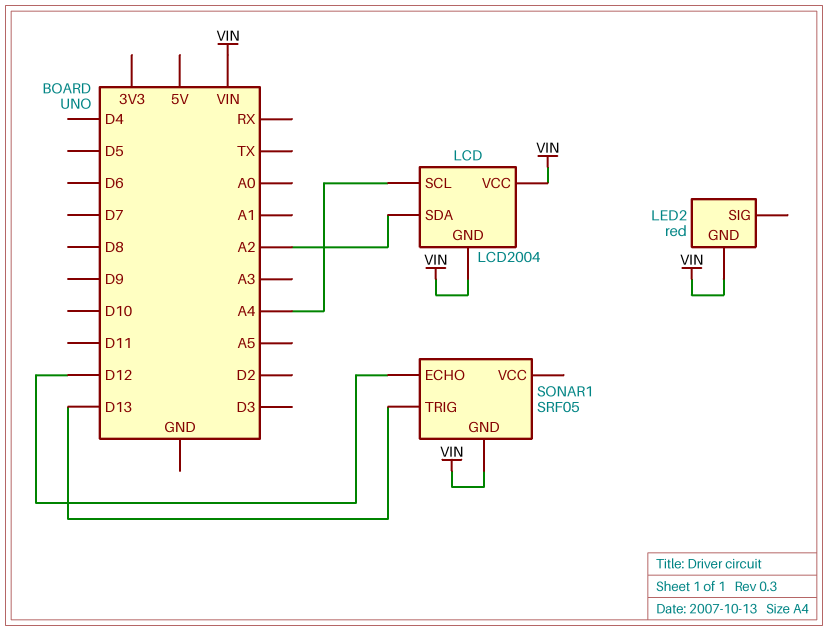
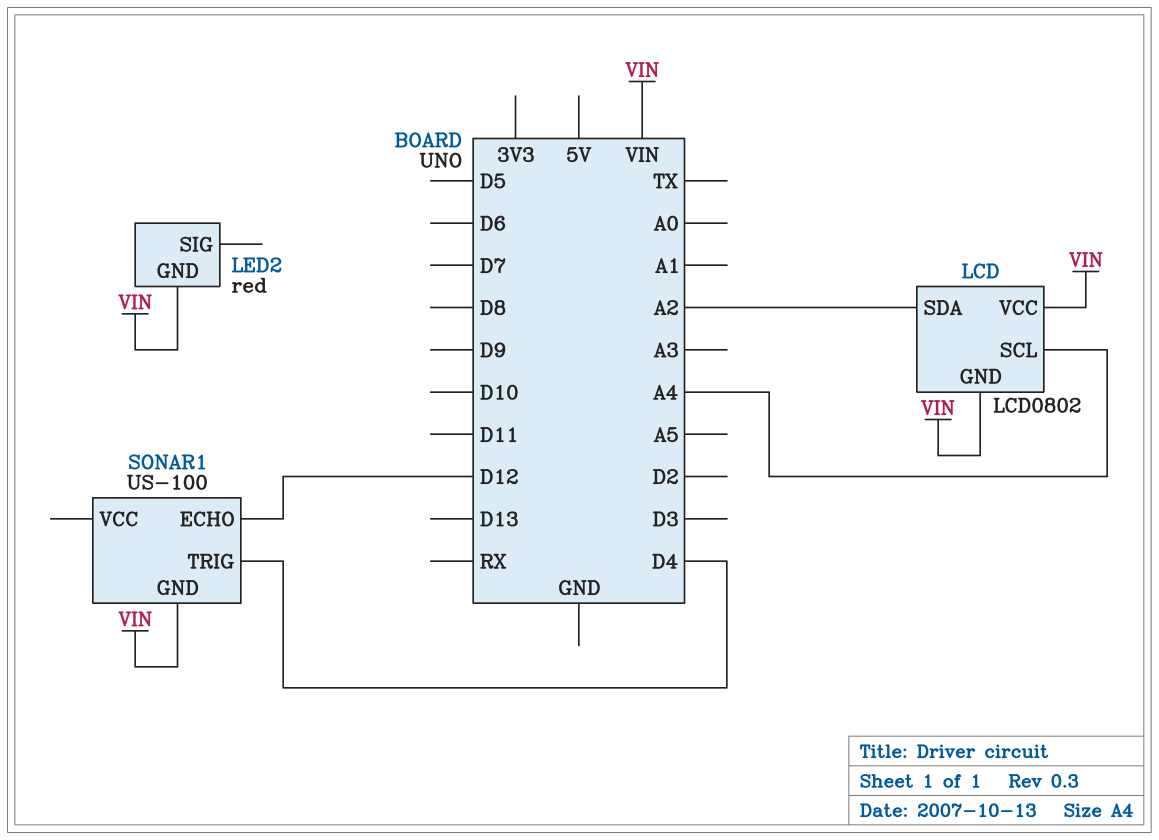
LCD: LCD2004 -> LCD0802
SONAR1: SRF05 -> US-100
SONAR1 pin TRIG: D13 -> D4

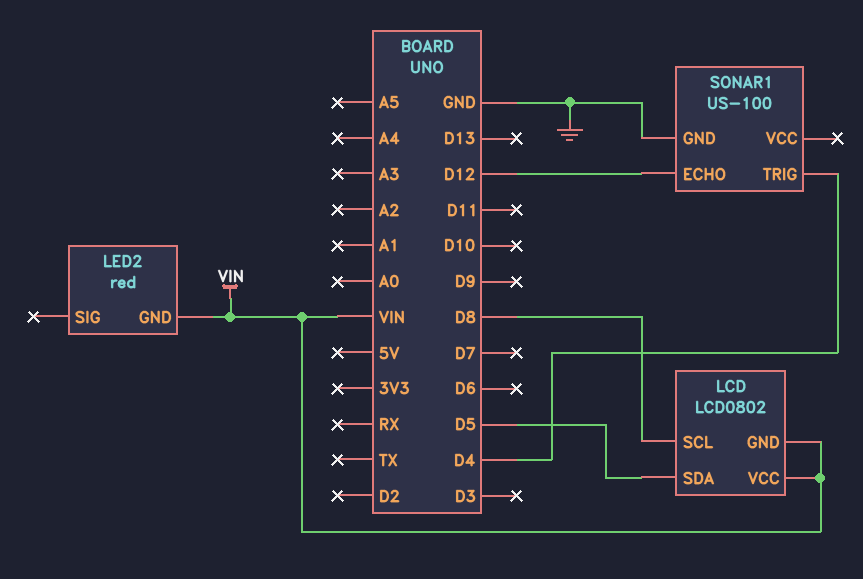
LCD pin SCL: A4 -> D8
LCD pin SDA: A2 -> D5
SONAR1 pin GND: VIN -> GND

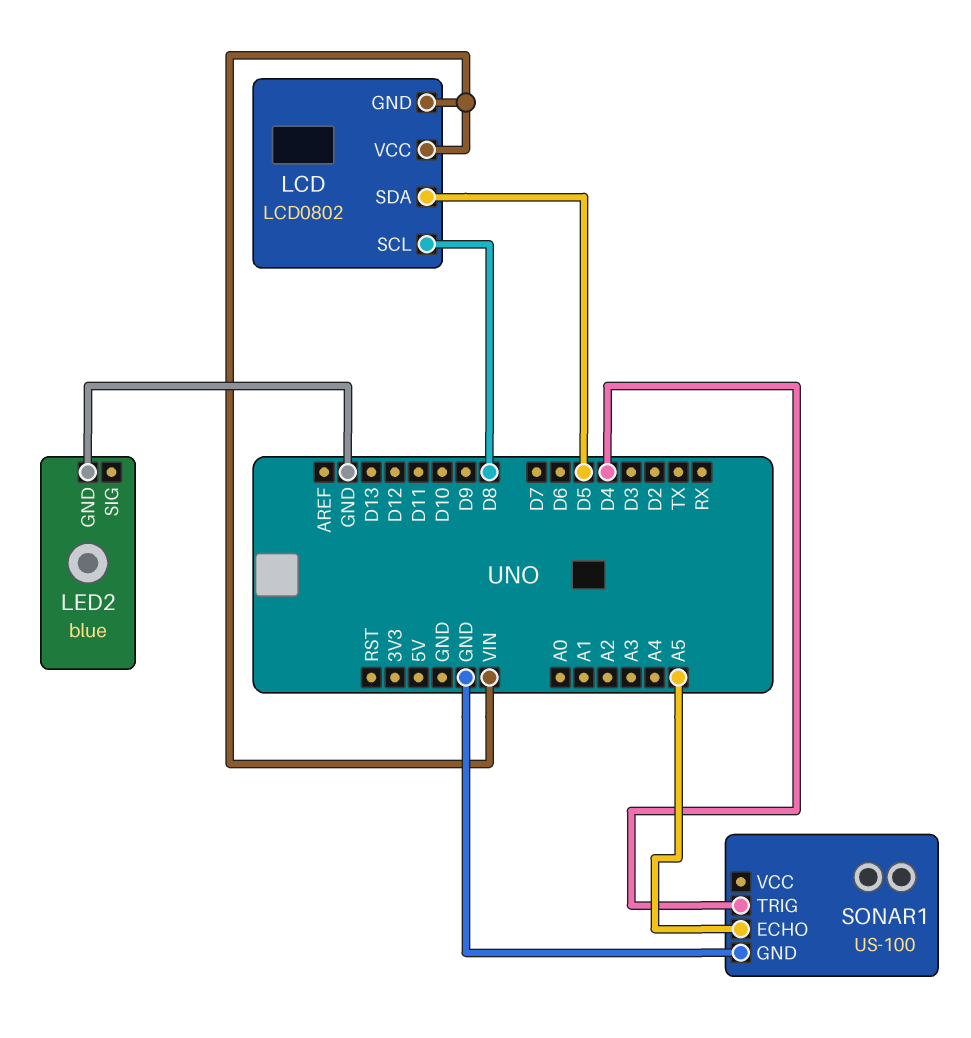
LED2: red -> blue
LED2 pin GND: VIN -> GND
SONAR1 pin ECHO: D12 -> A5

